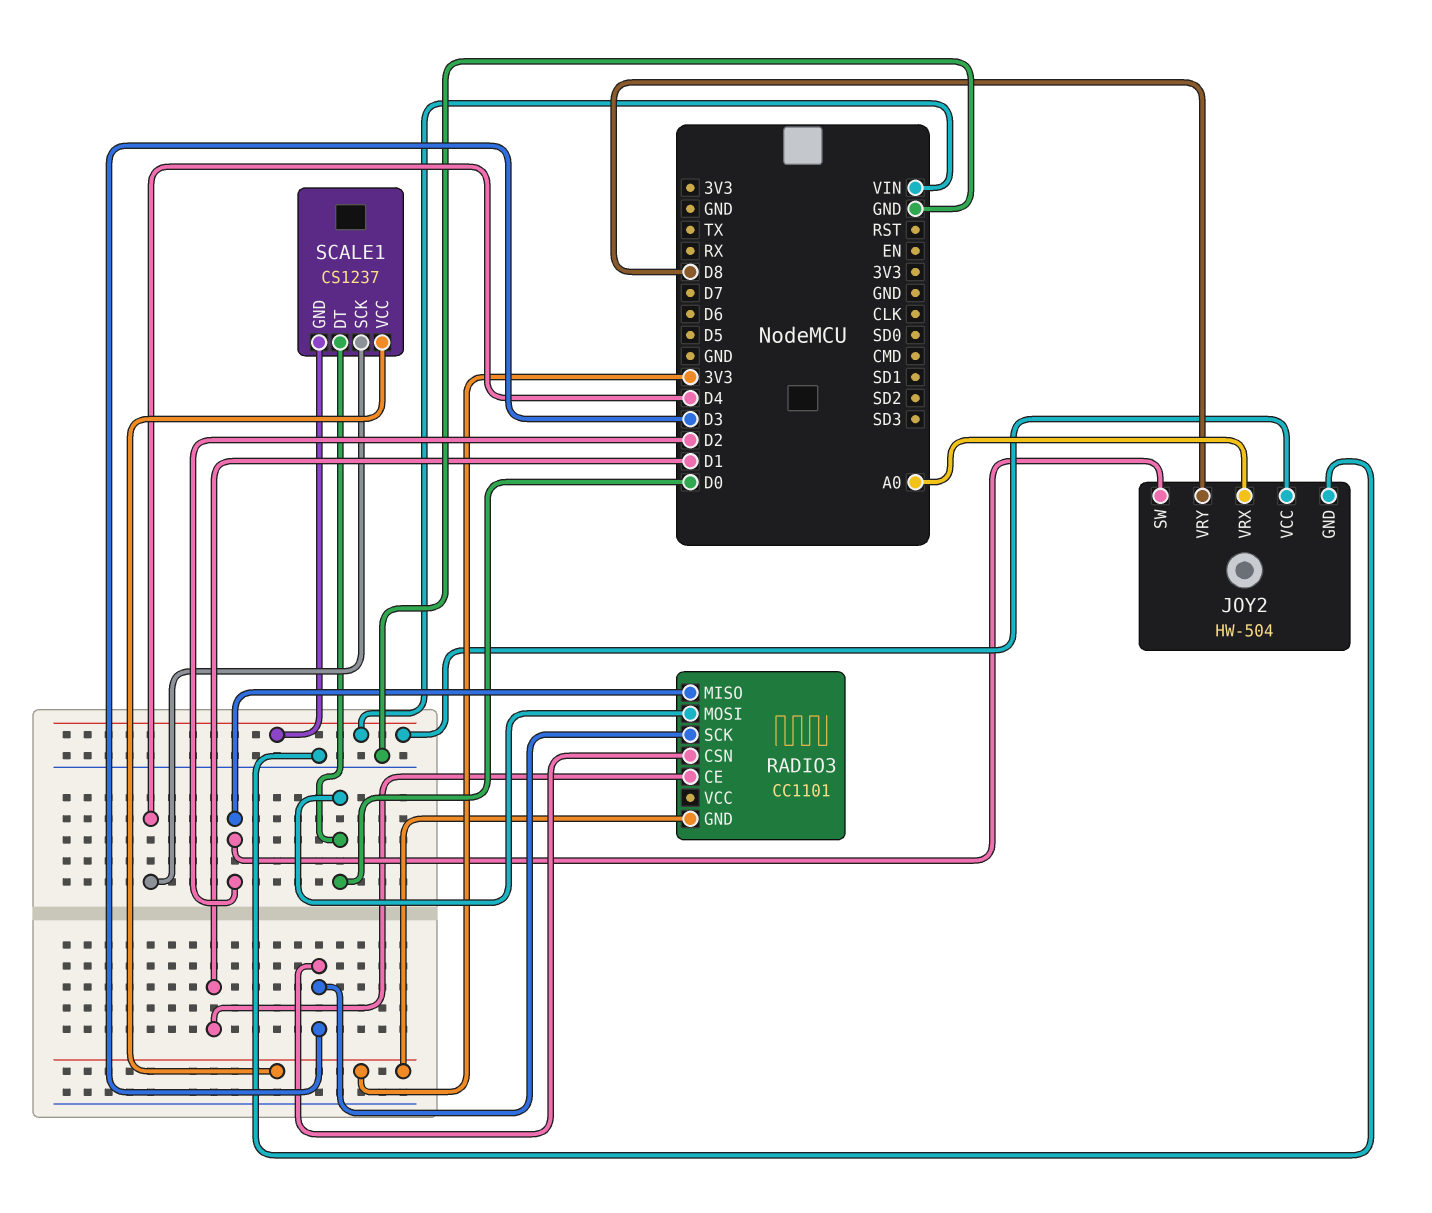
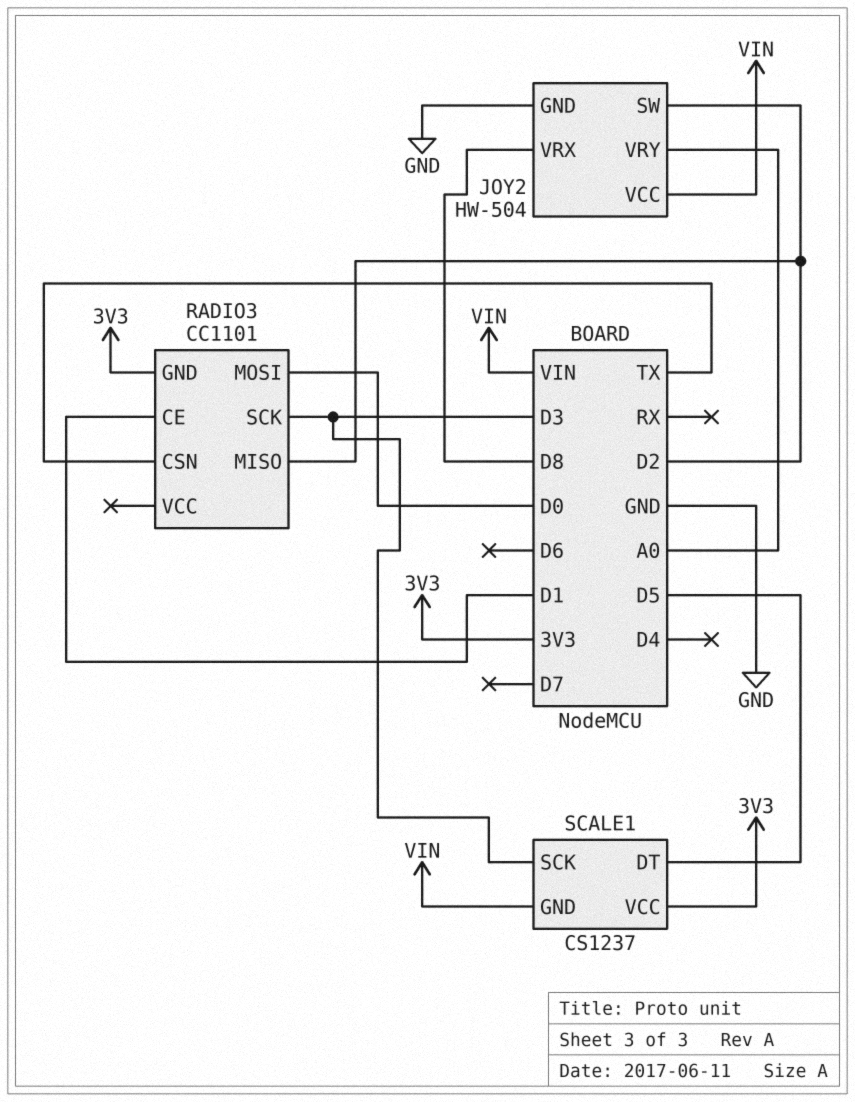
JOY2 pin VRX: A0 -> D8
JOY2 pin VRY: D8 -> A0
RADIO3 pin CSN: D3 -> TX
SCALE1 pin DT: D0 -> D5
SCALE1 pin SCK: D4 -> D3

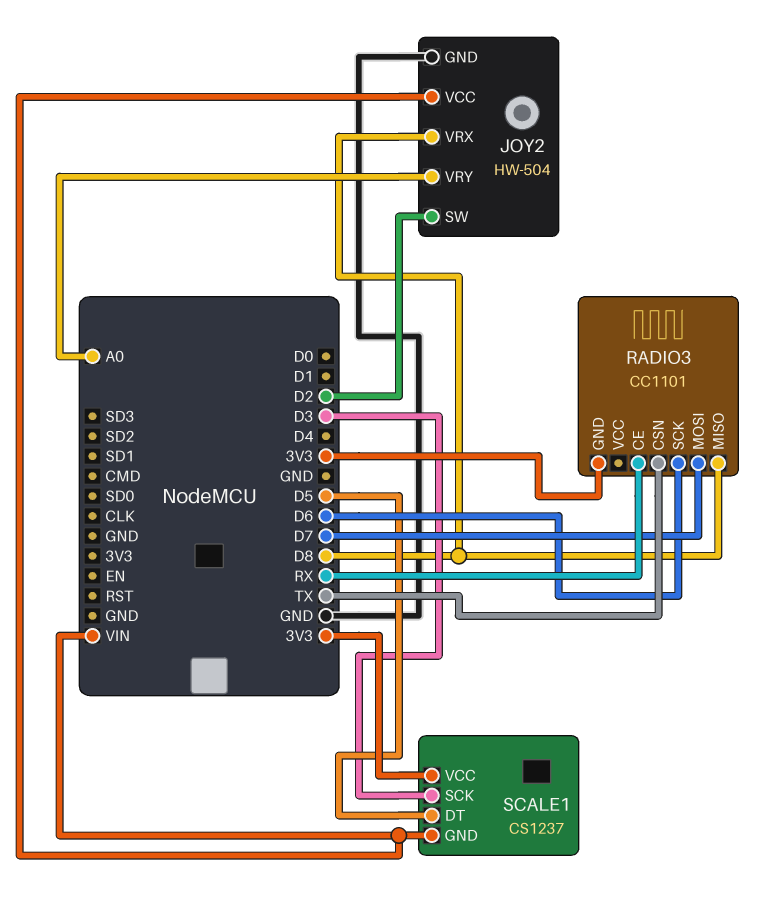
RADIO3 pin CE: D1 -> RX
RADIO3 pin MISO: D2 -> D8
RADIO3 pin MOSI: D0 -> D7
RADIO3 pin SCK: D3 -> D6

